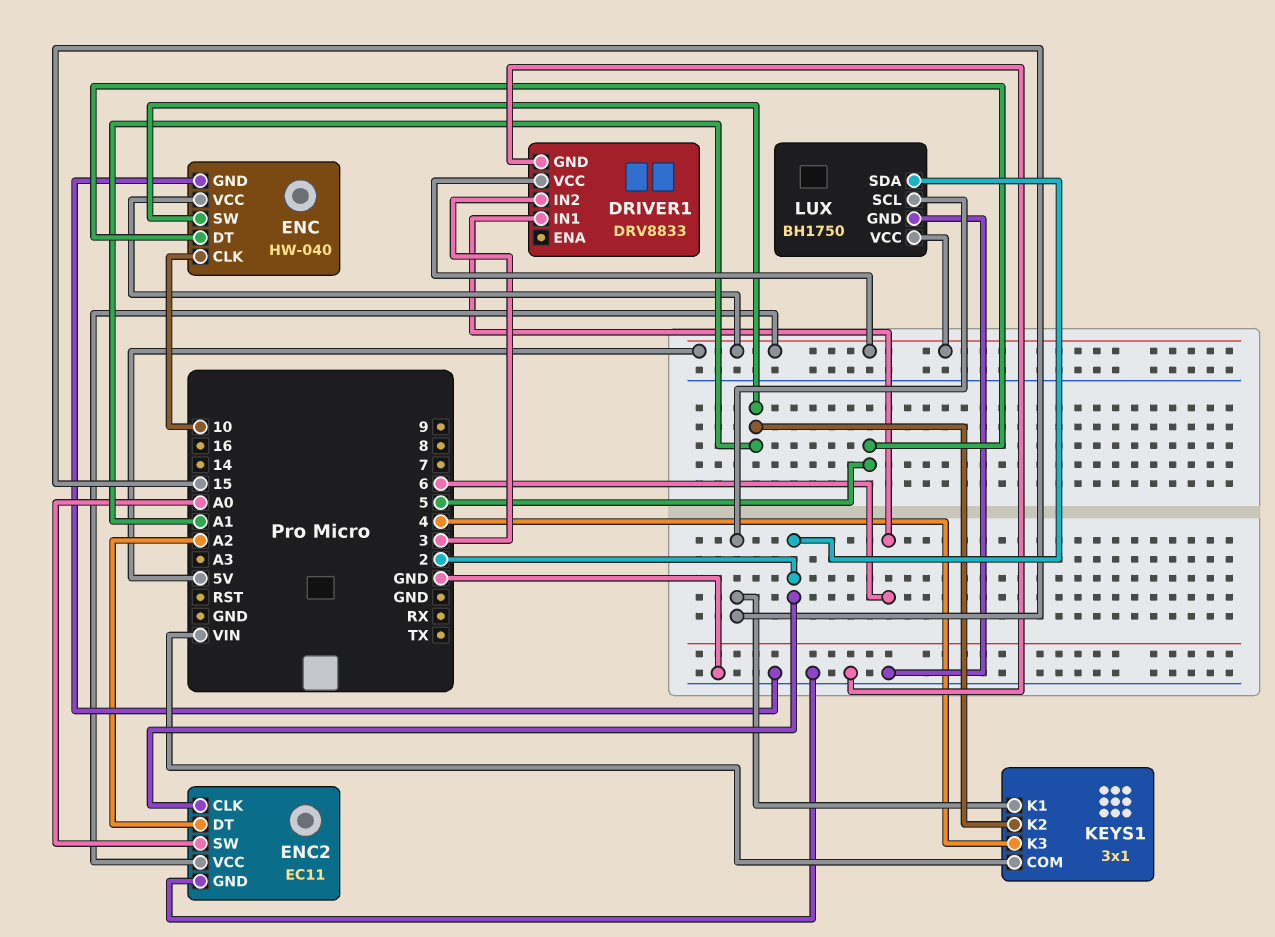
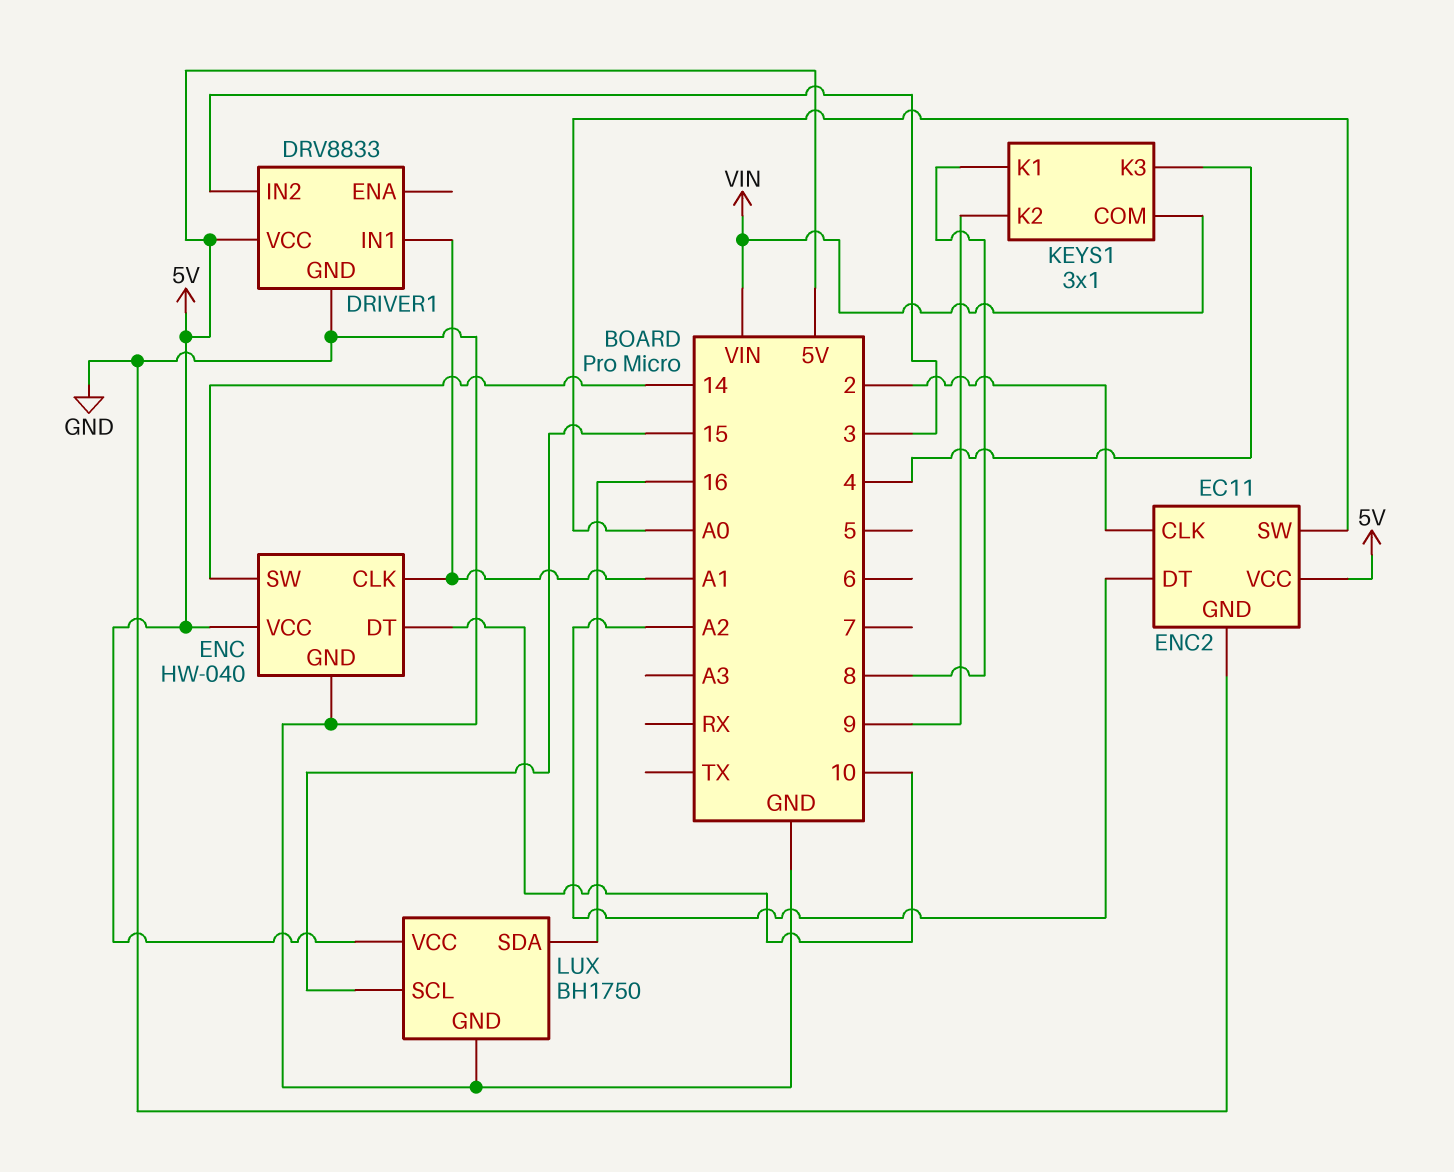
DRIVER1 pin IN1: 6 -> A1
ENC pin CLK: 10 -> A1
ENC pin DT: 5 -> 10
ENC pin SW: A1 -> 14
KEYS1 pin K1: 15 -> 8
KEYS1 pin K2: A1 -> 9
LUX pin SDA: 2 -> 16

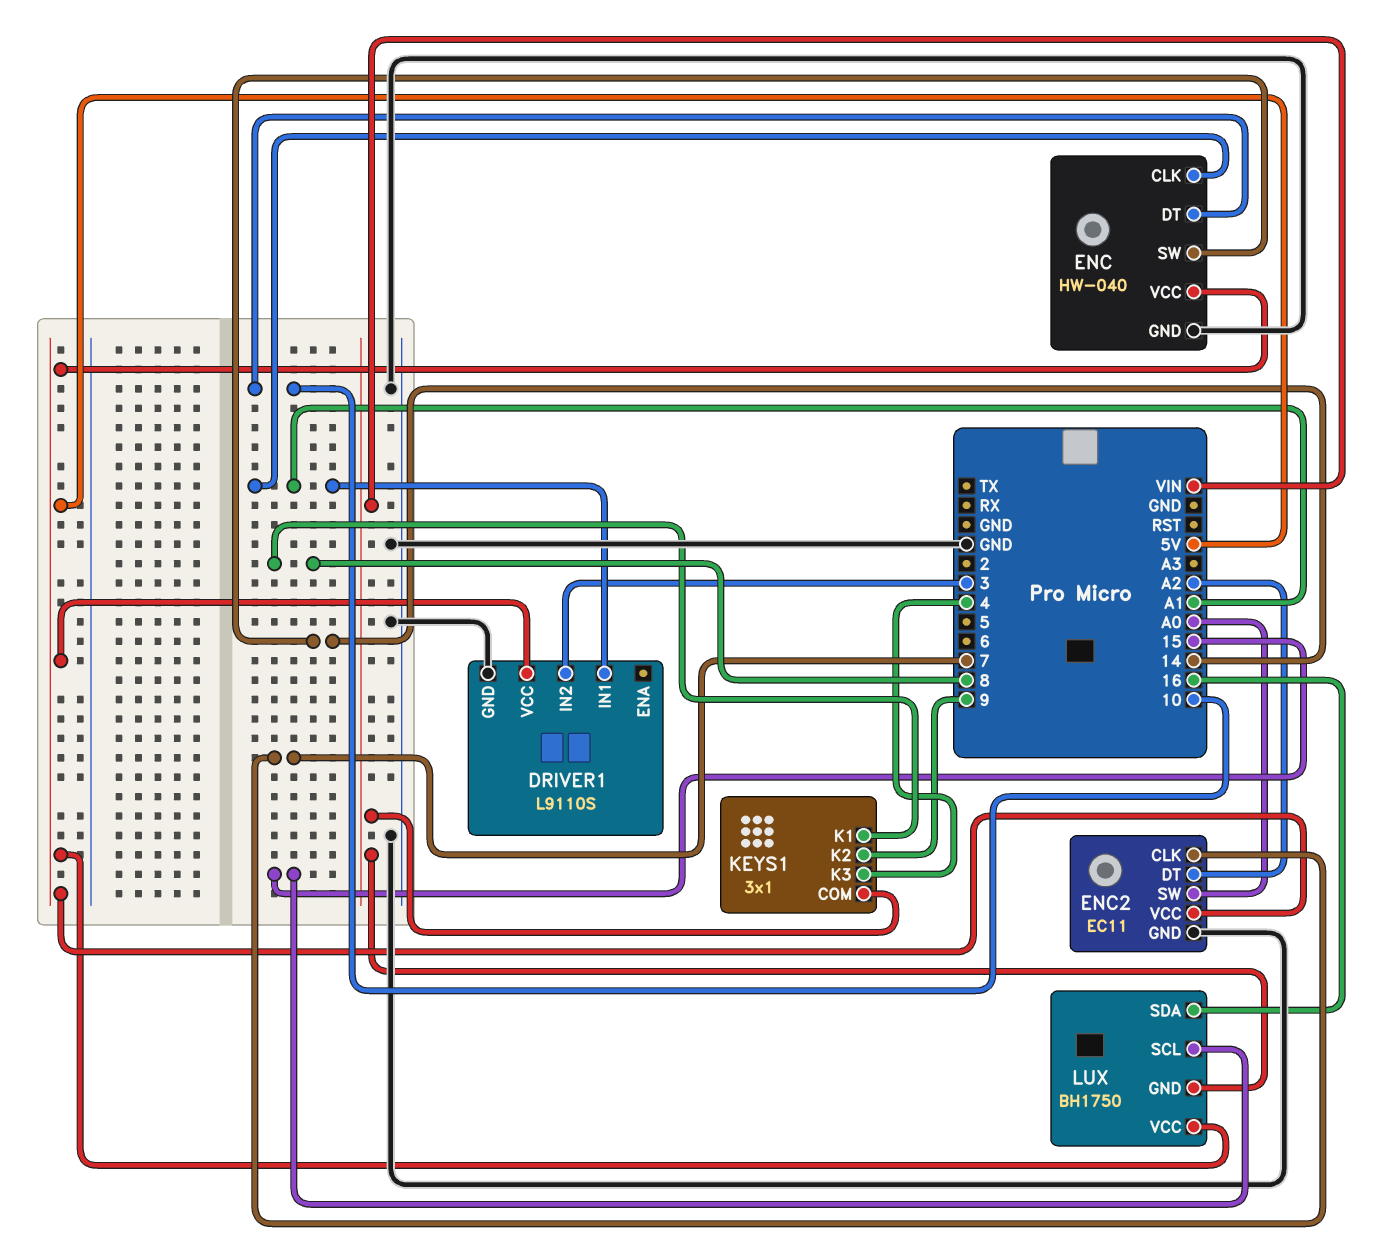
DRIVER1: DRV8833 -> L9110S
ENC2 pin CLK: 2 -> 7
LUX pin GND: GND -> VIN

